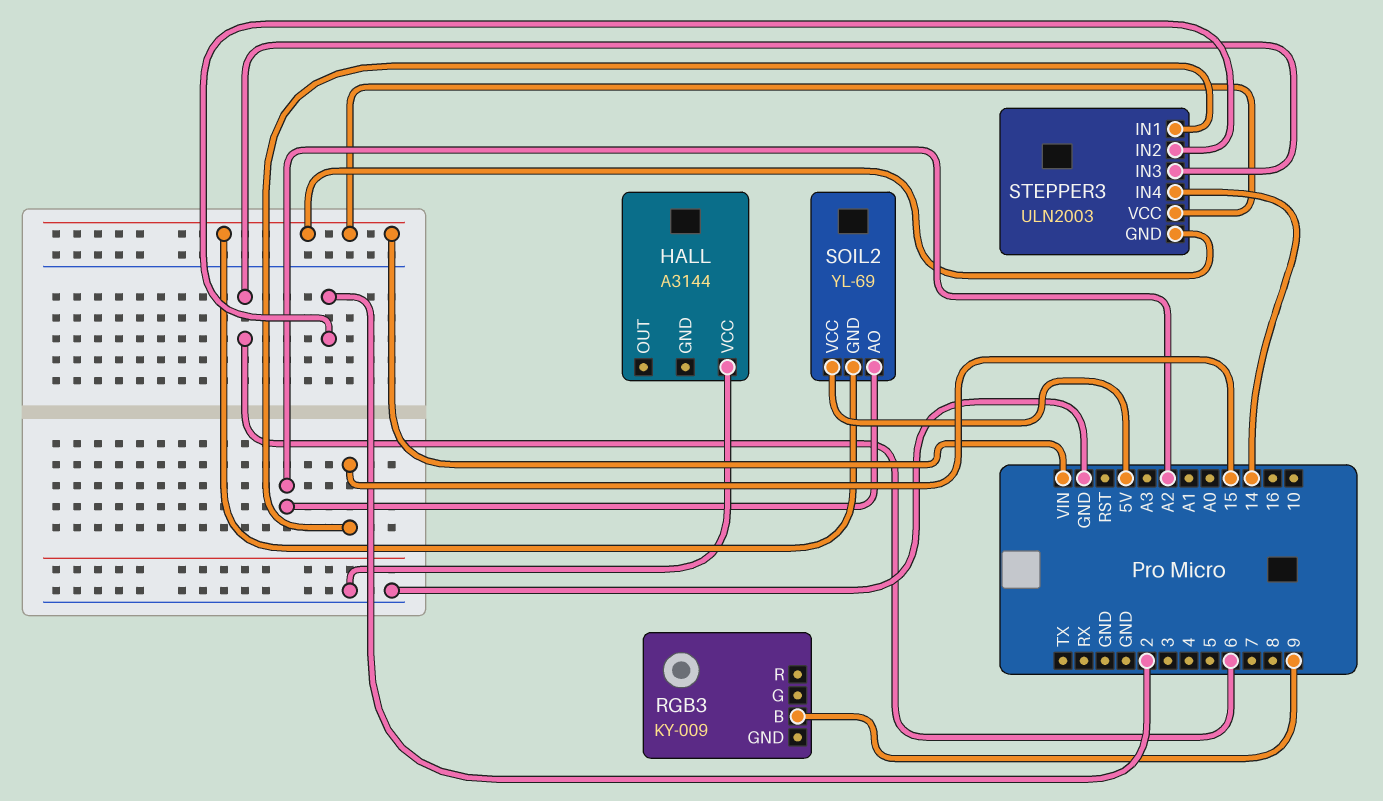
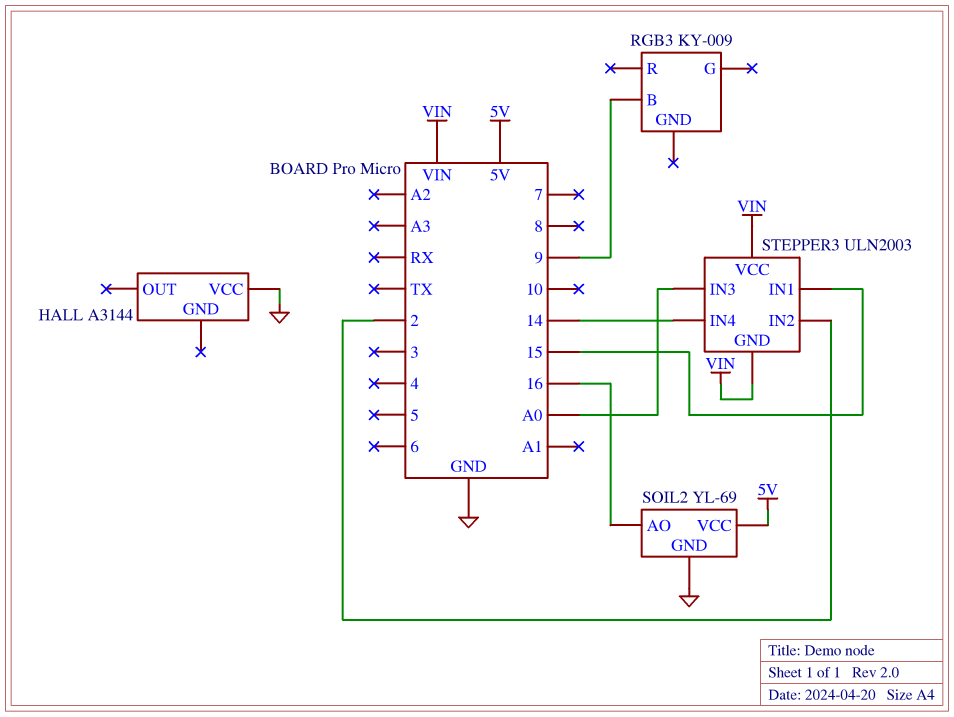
SOIL2 pin AO: A2 -> 16
SOIL2 pin GND: VIN -> GND
STEPPER3 pin IN3: 6 -> A0

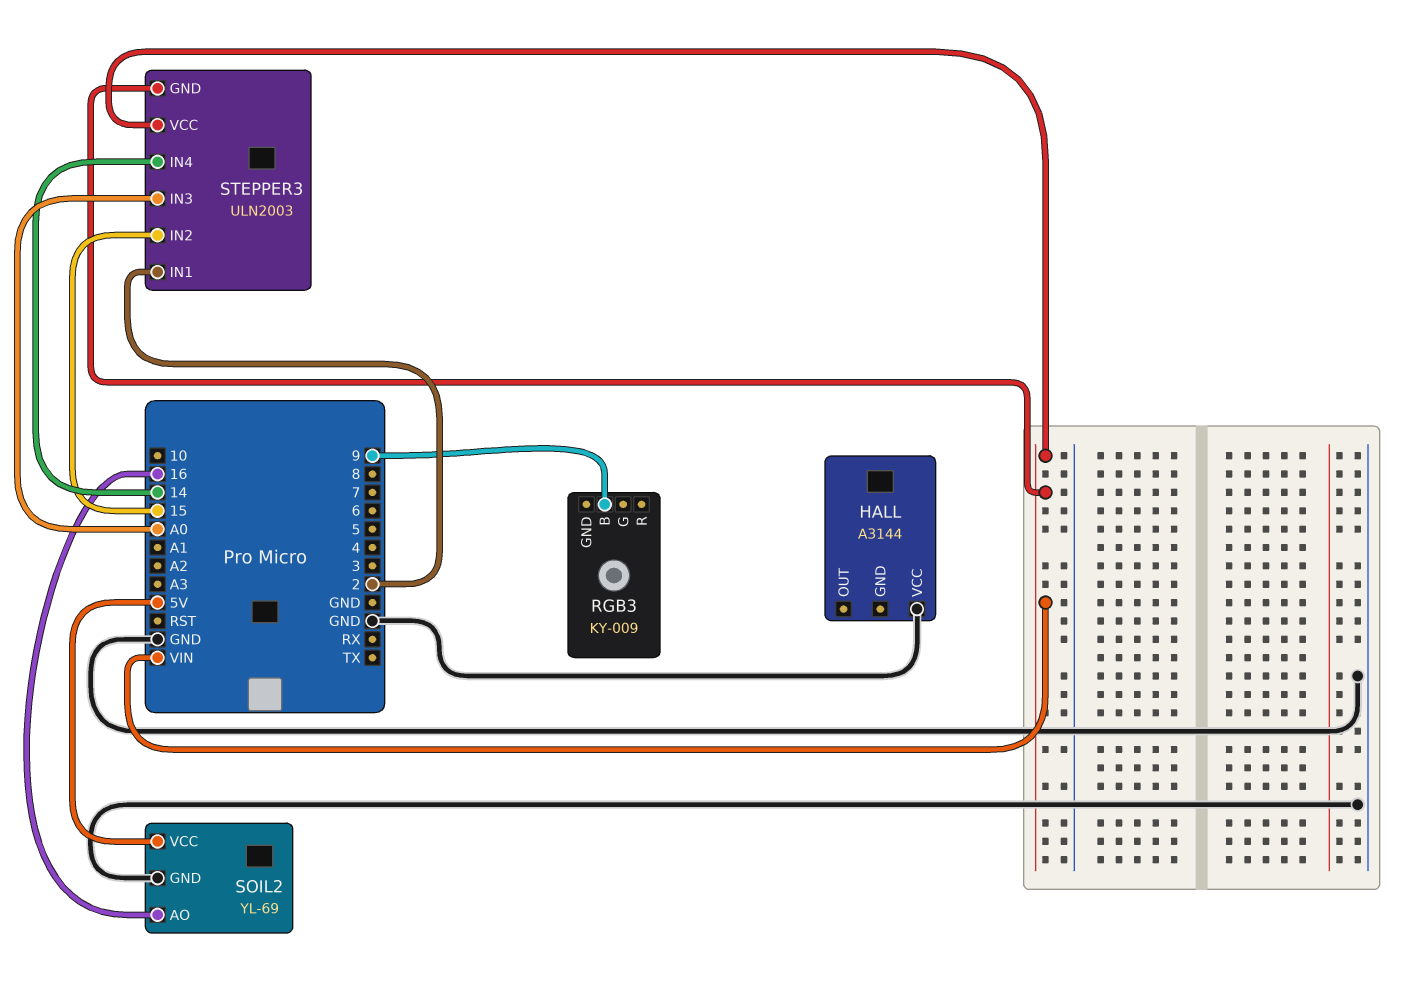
STEPPER3 pin IN1: 15 -> 2
STEPPER3 pin IN2: 2 -> 15

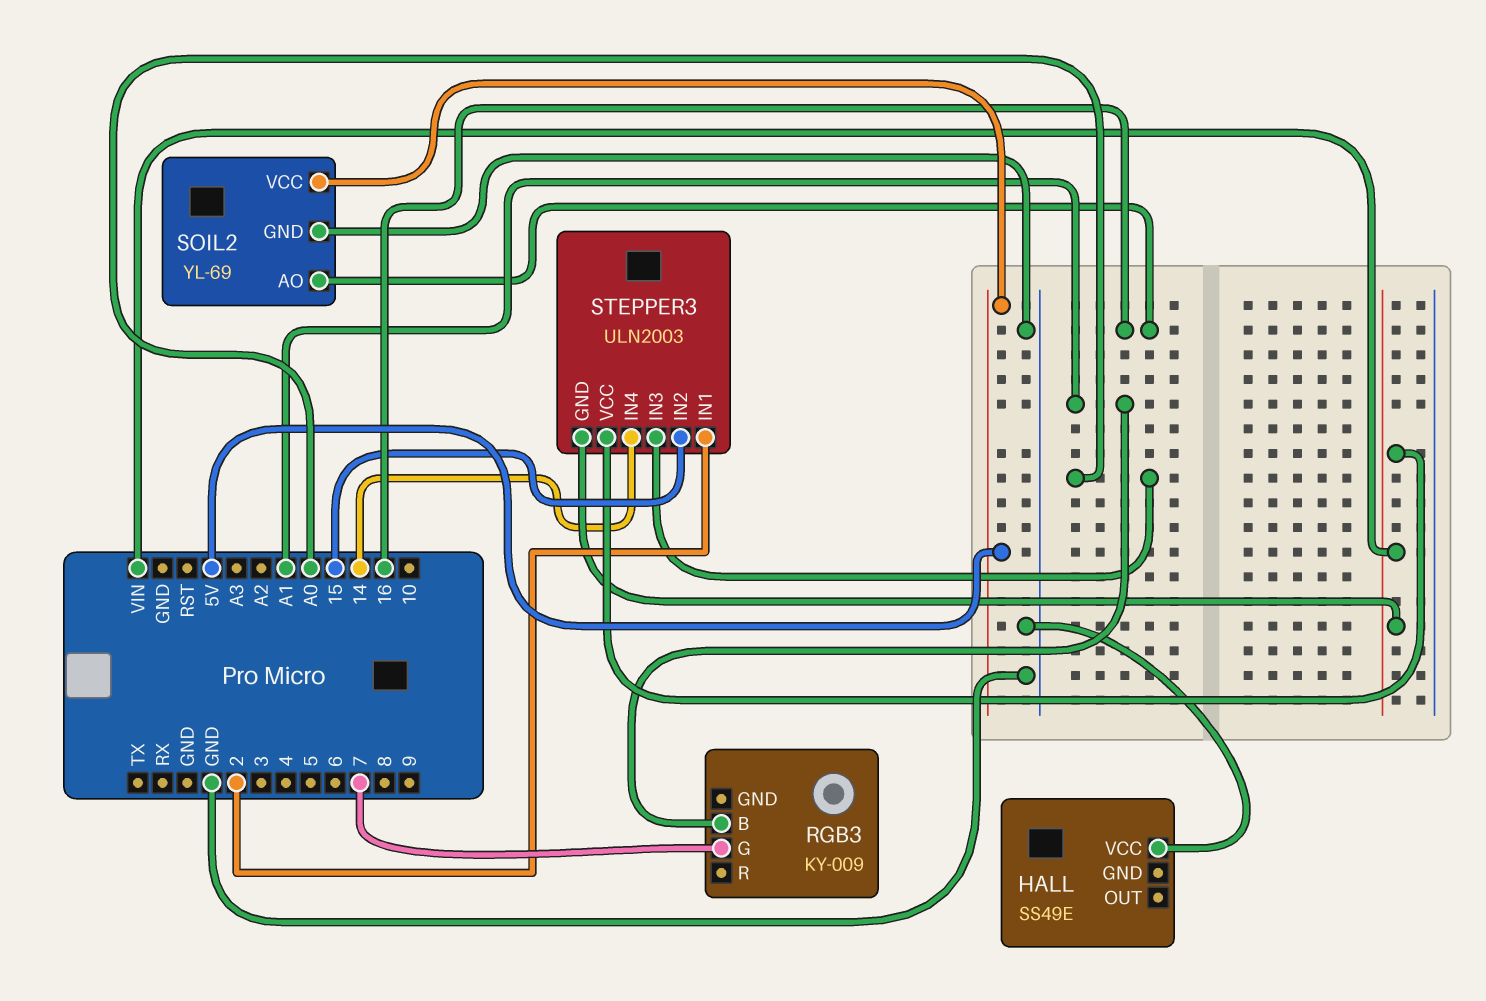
HALL: A3144 -> SS49E
RGB3 pin B: 9 -> A1
RGB3 pin G: none -> 7

